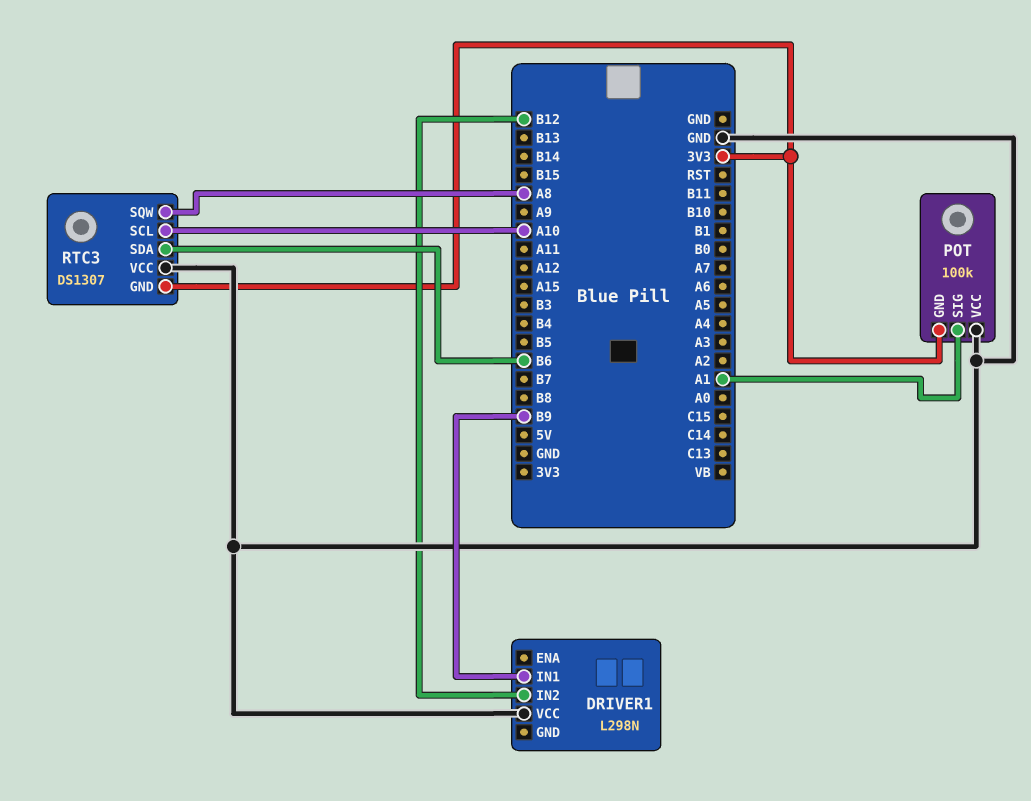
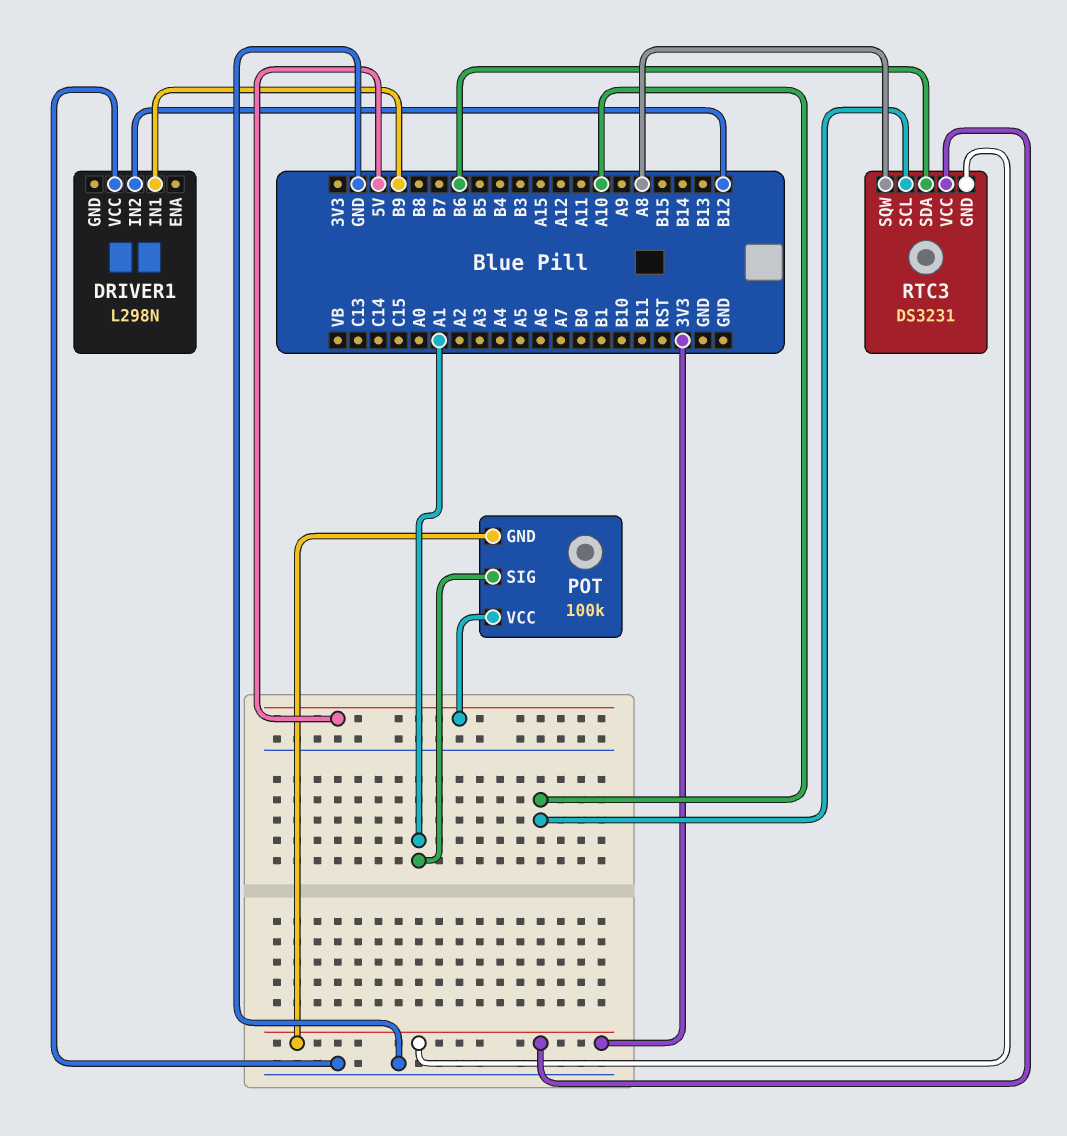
POT pin VCC: GND -> 5V
RTC3: DS1307 -> DS3231
RTC3 pin VCC: GND -> 3V3

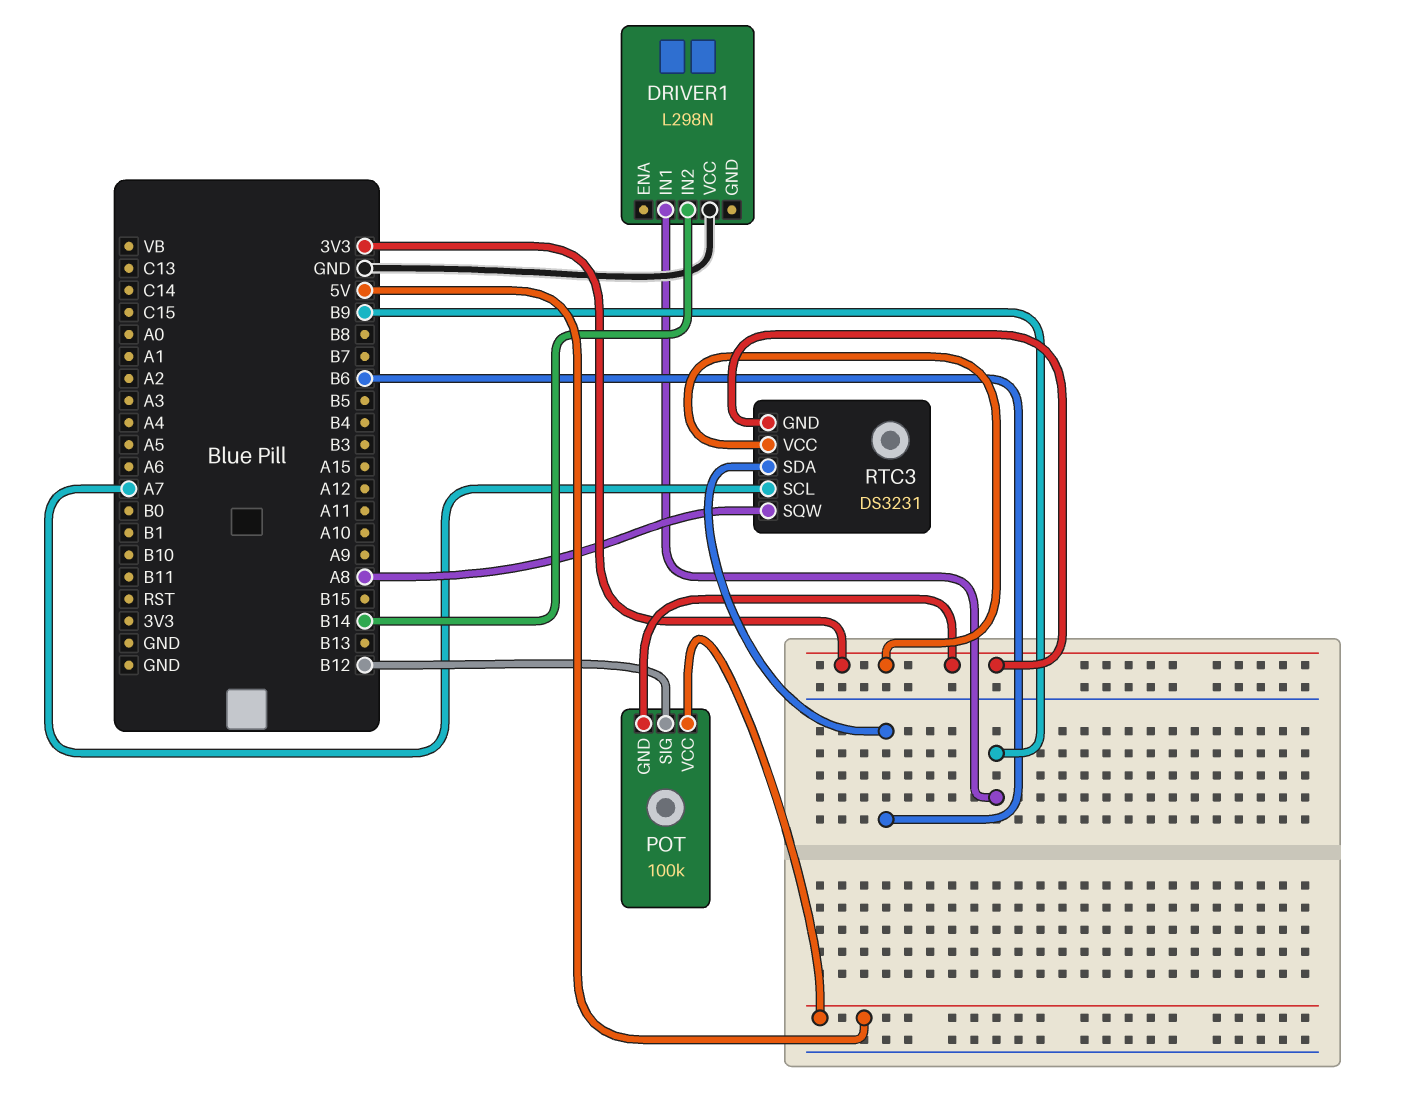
DRIVER1 pin IN2: B12 -> B14
POT pin SIG: A1 -> B12
RTC3 pin SCL: A10 -> A7

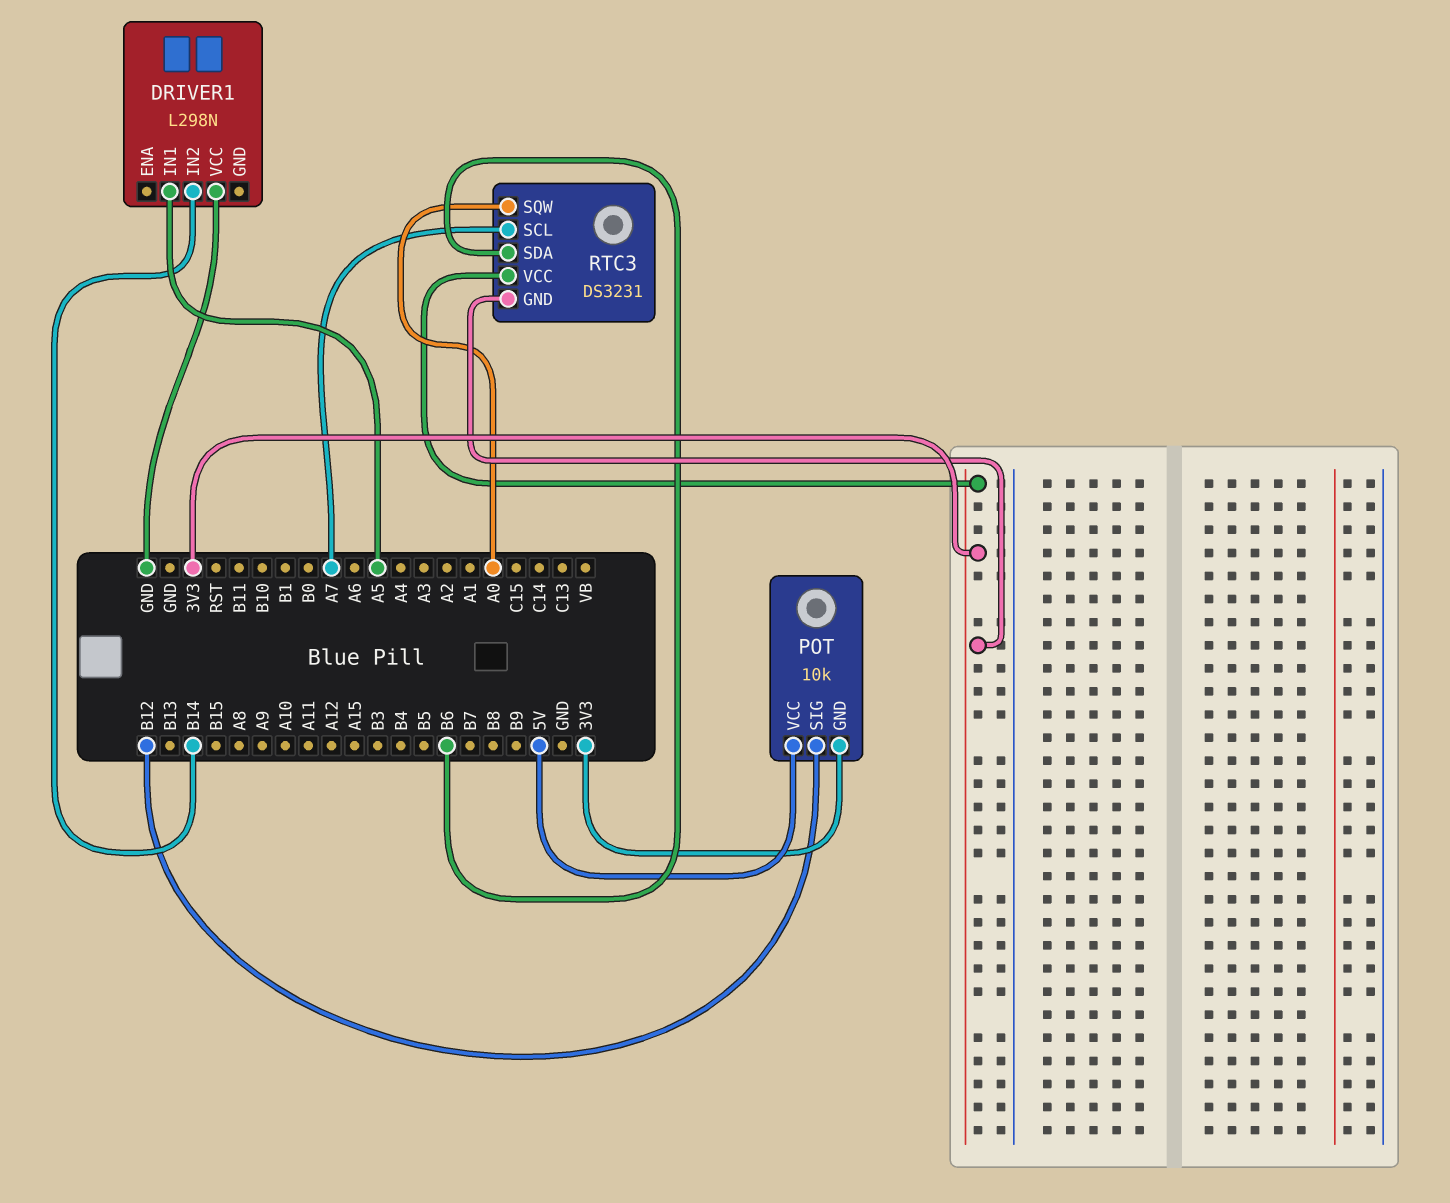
DRIVER1 pin IN1: B9 -> A5
POT: 100k -> 10k
RTC3 pin SQW: A8 -> A0

